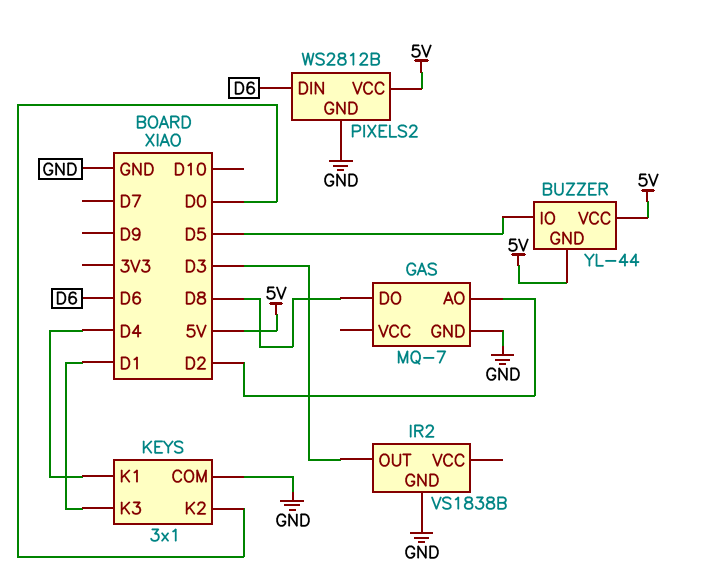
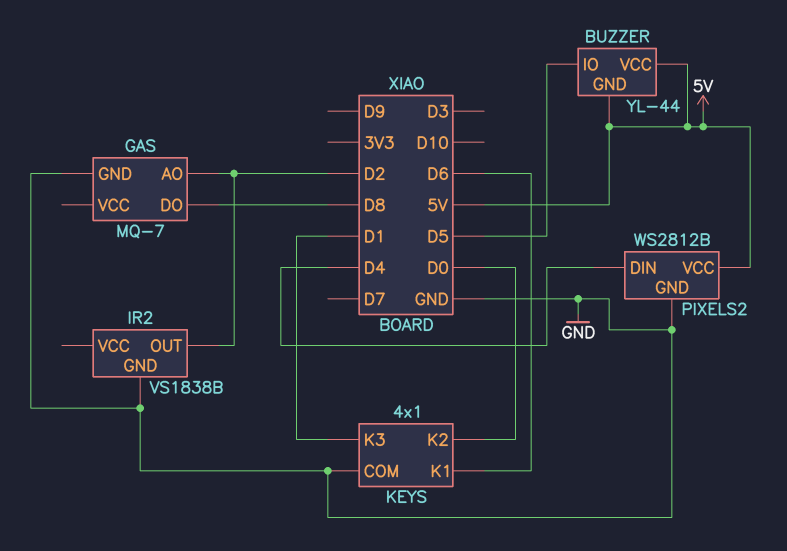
IR2 pin OUT: D3 -> D2
KEYS: 3x1 -> 4x1
KEYS pin K1: D4 -> D6
PIXELS2 pin DIN: D6 -> D4

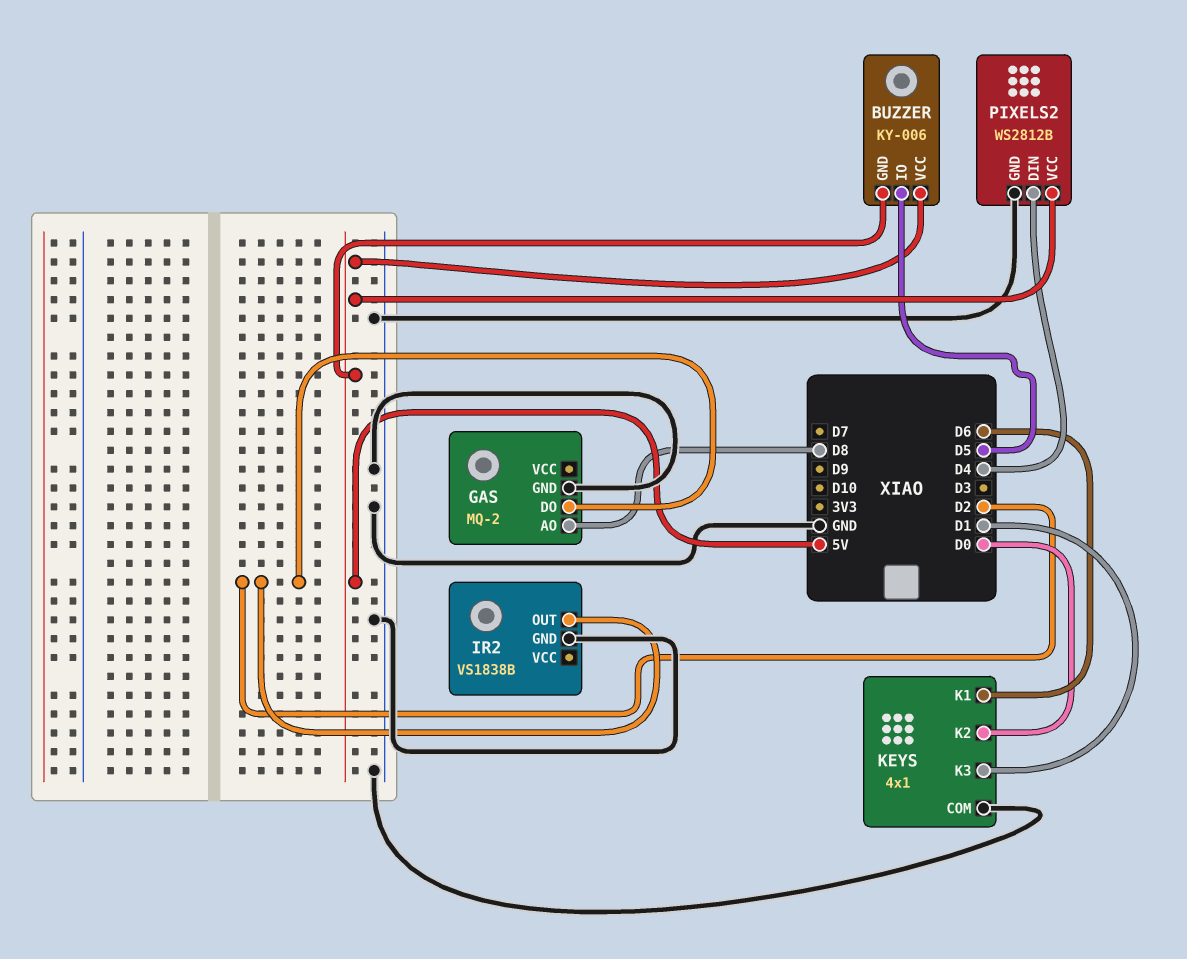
BUZZER: YL-44 -> KY-006
GAS: MQ-7 -> MQ-2
GAS pin AO: D2 -> D8
GAS pin DO: D8 -> D2

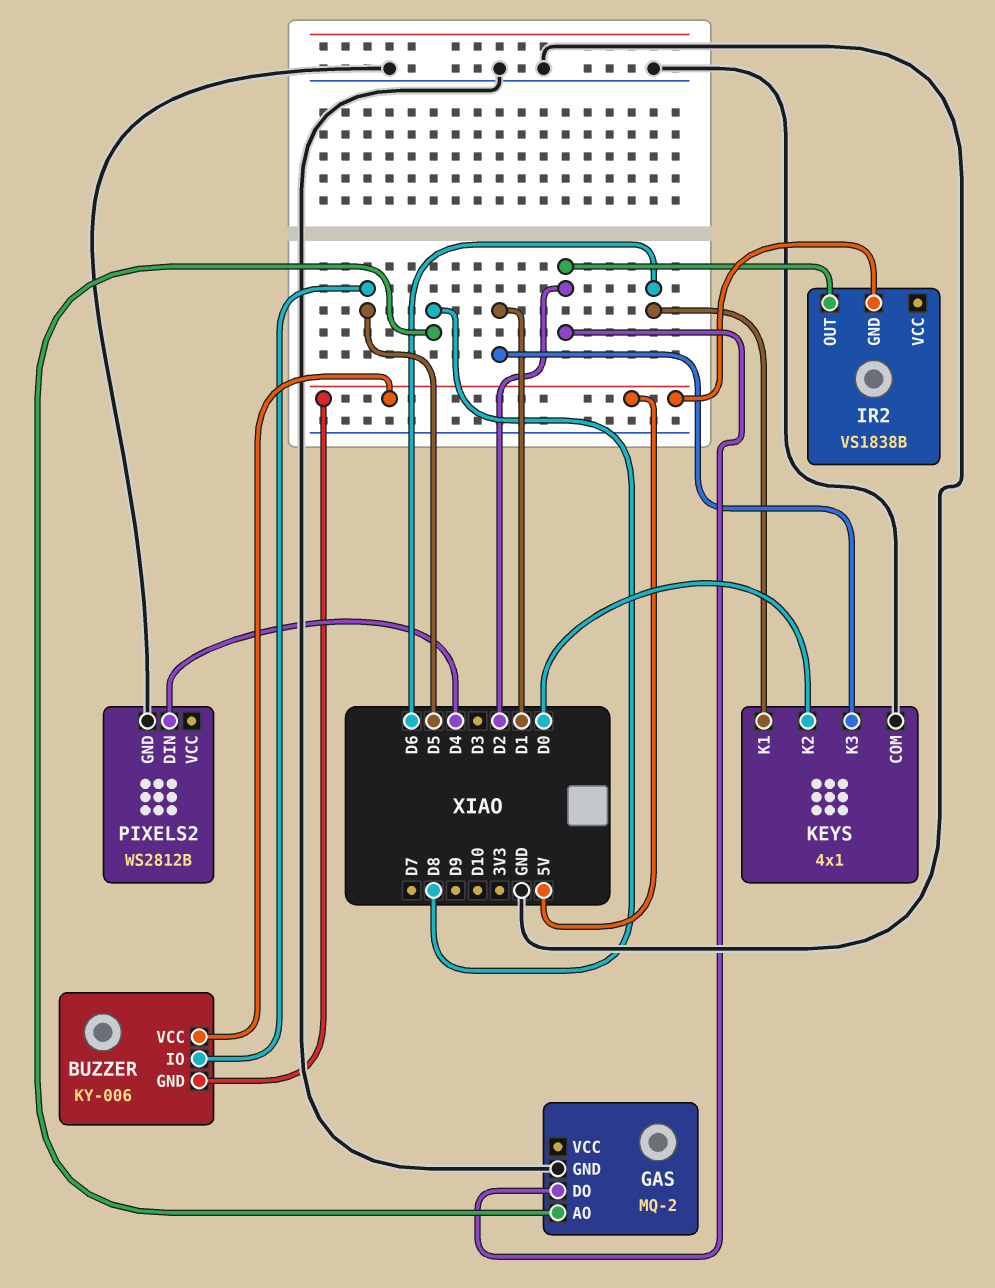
IR2 pin GND: GND -> 5V
PIXELS2 pin VCC: 5V -> none

